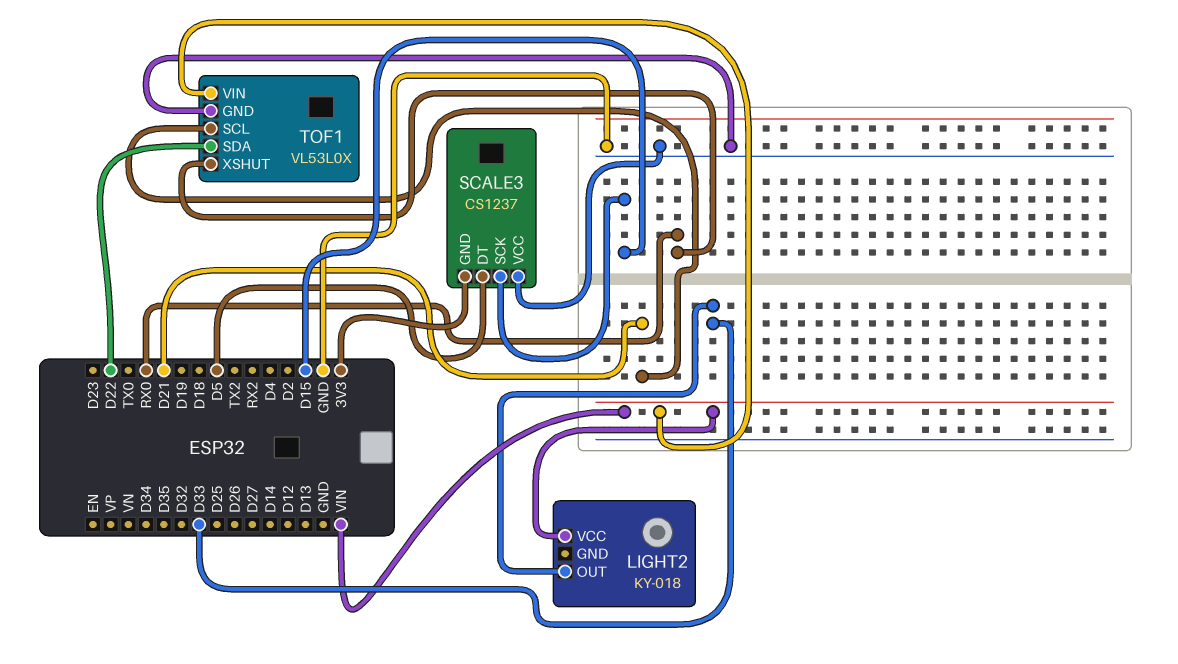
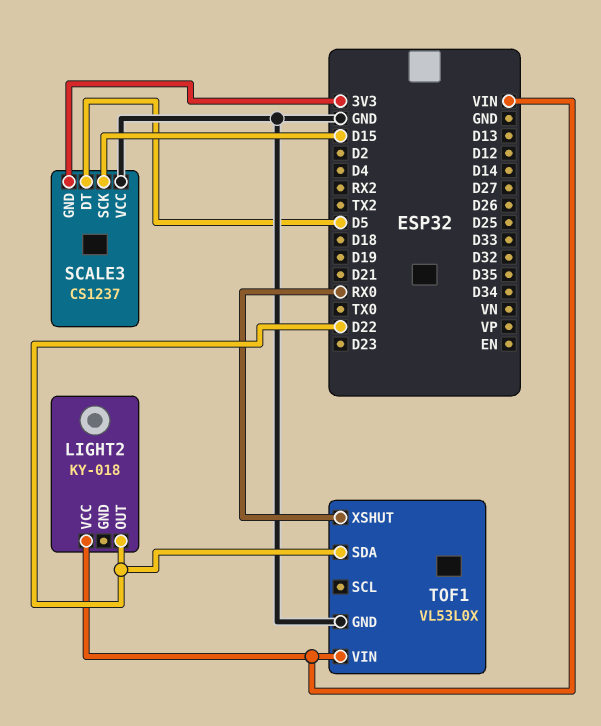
LIGHT2 pin OUT: D33 -> D22
TOF1 pin SCL: D21 -> none

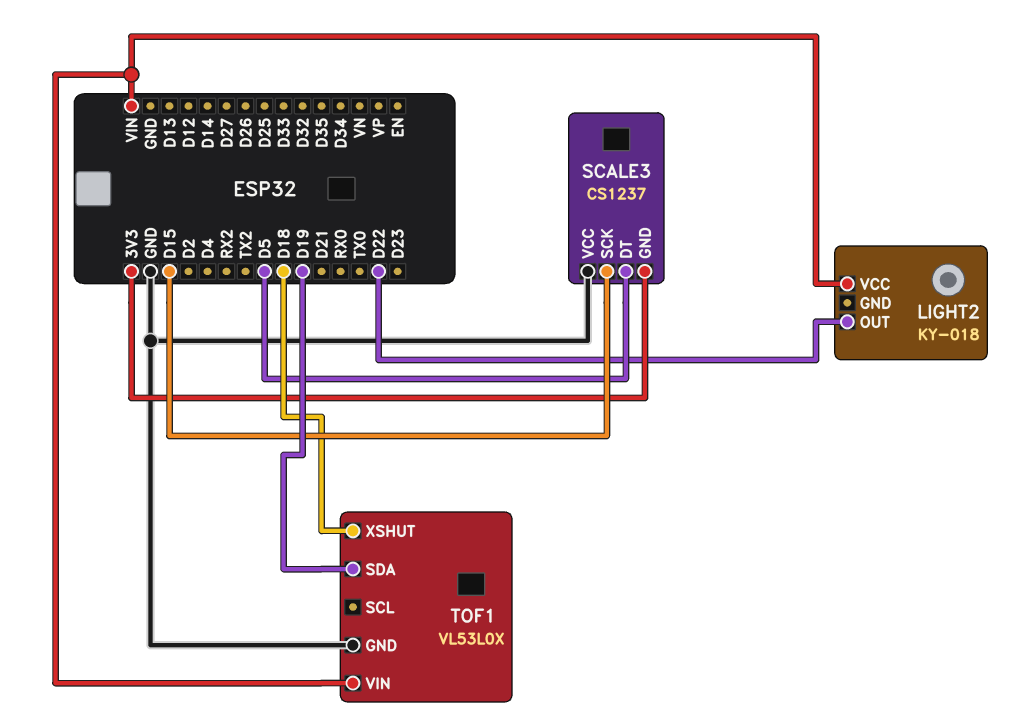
TOF1 pin SDA: D22 -> D19
TOF1 pin XSHUT: RX0 -> D18

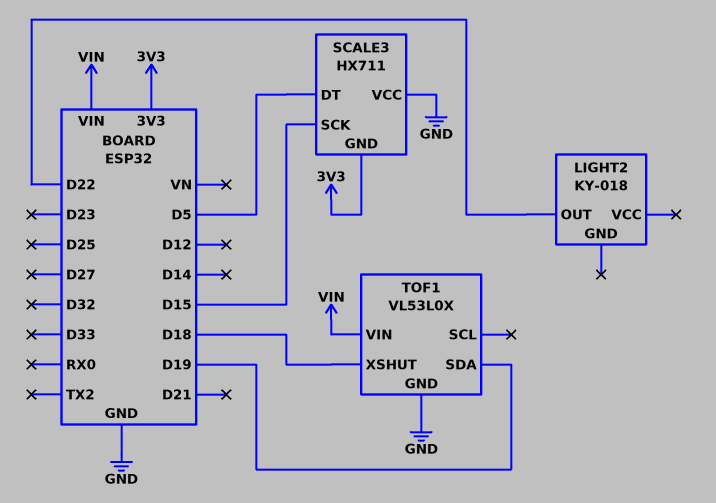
LIGHT2 pin VCC: VIN -> none
SCALE3: CS1237 -> HX711

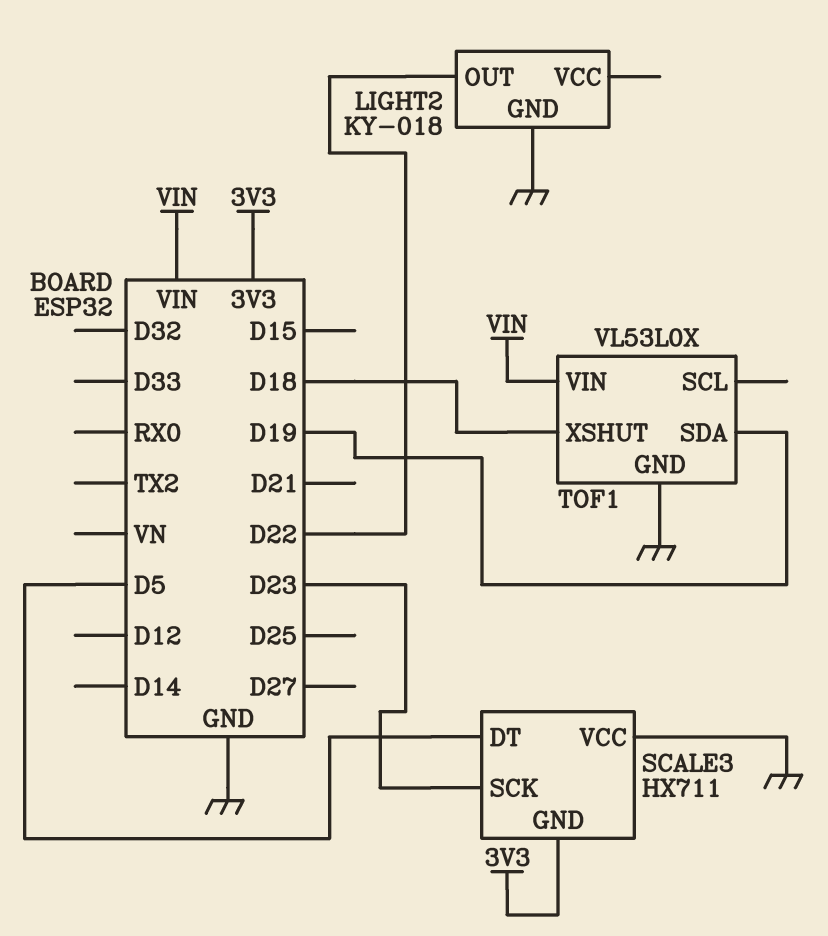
LIGHT2 pin GND: none -> GND
SCALE3 pin SCK: D15 -> D23

